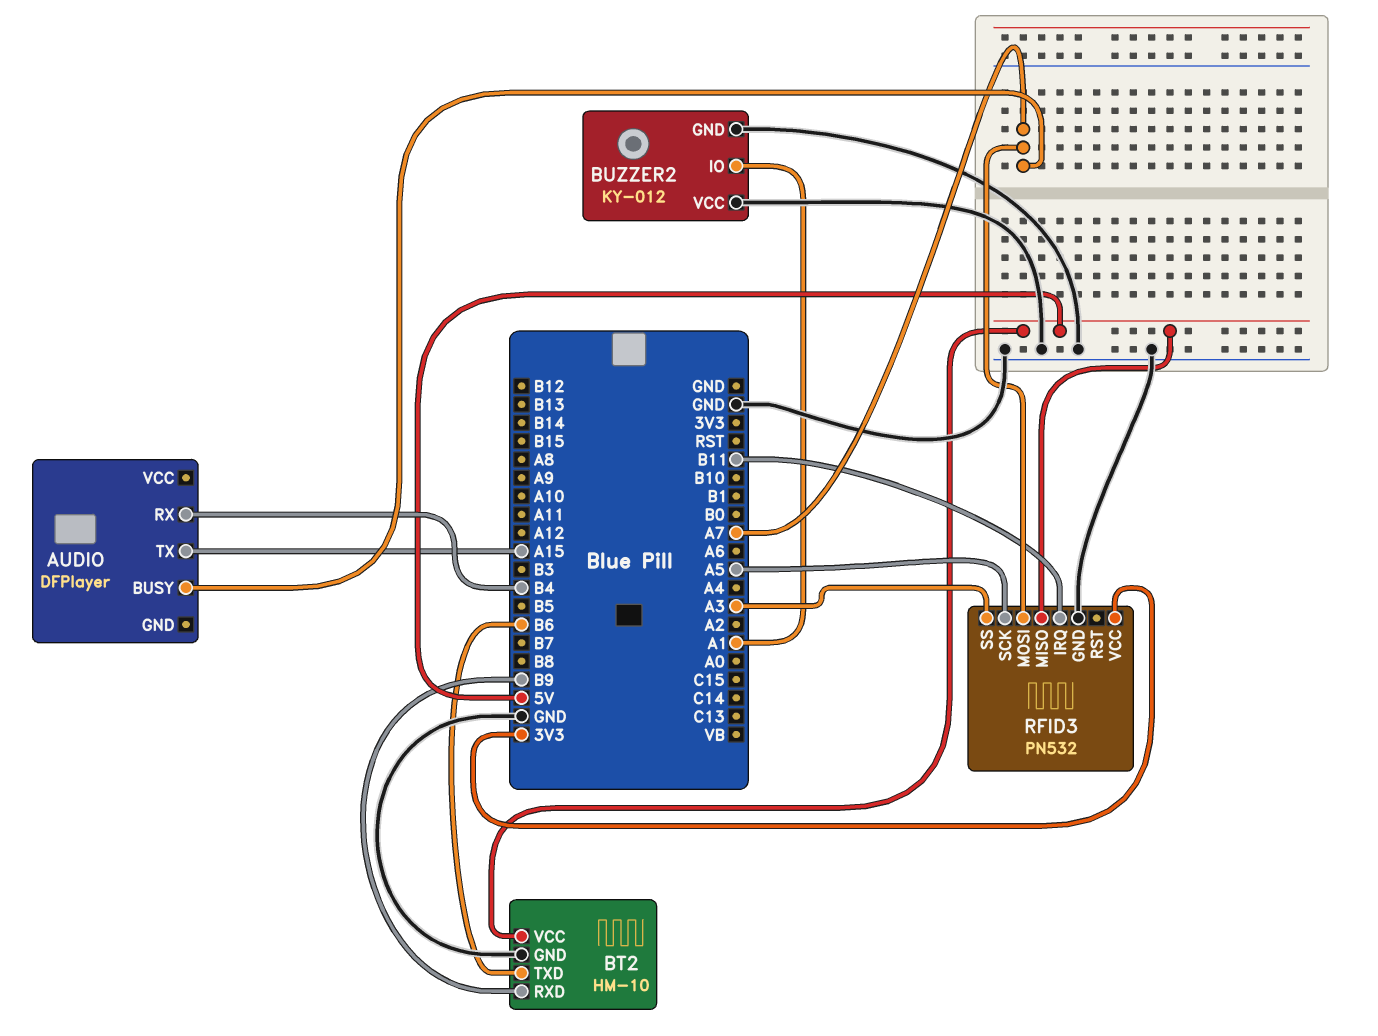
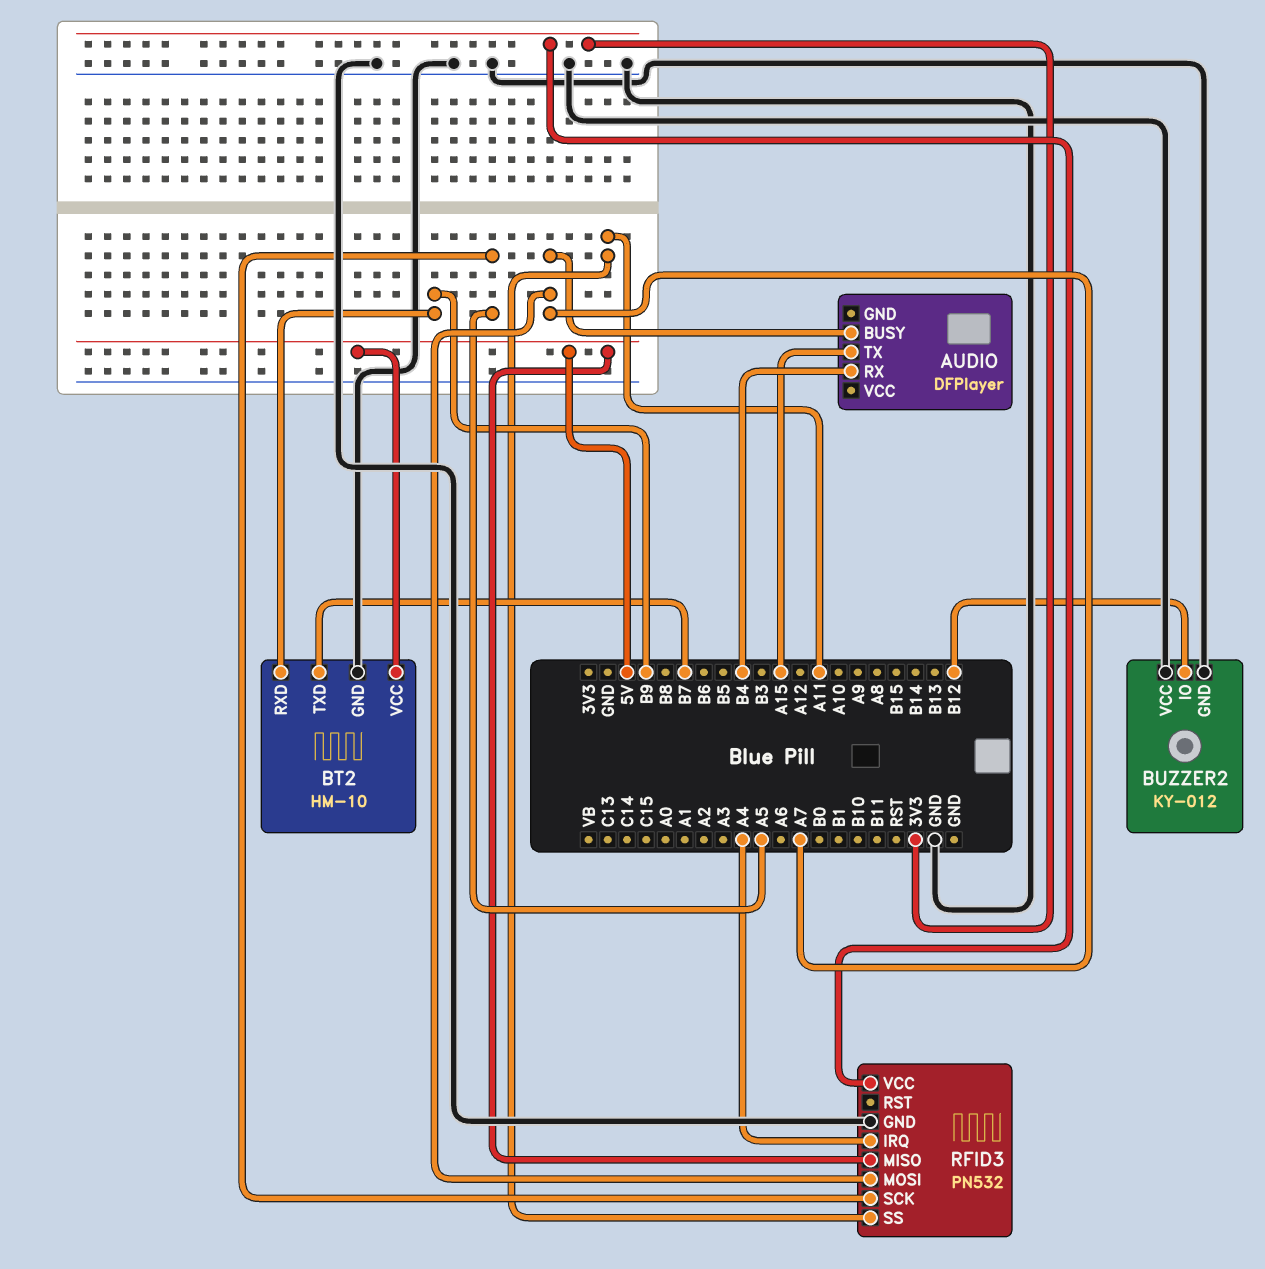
BT2 pin TXD: B6 -> B7
BUZZER2 pin IO: A1 -> B12
RFID3 pin IRQ: B11 -> A4
RFID3 pin SS: A3 -> A11

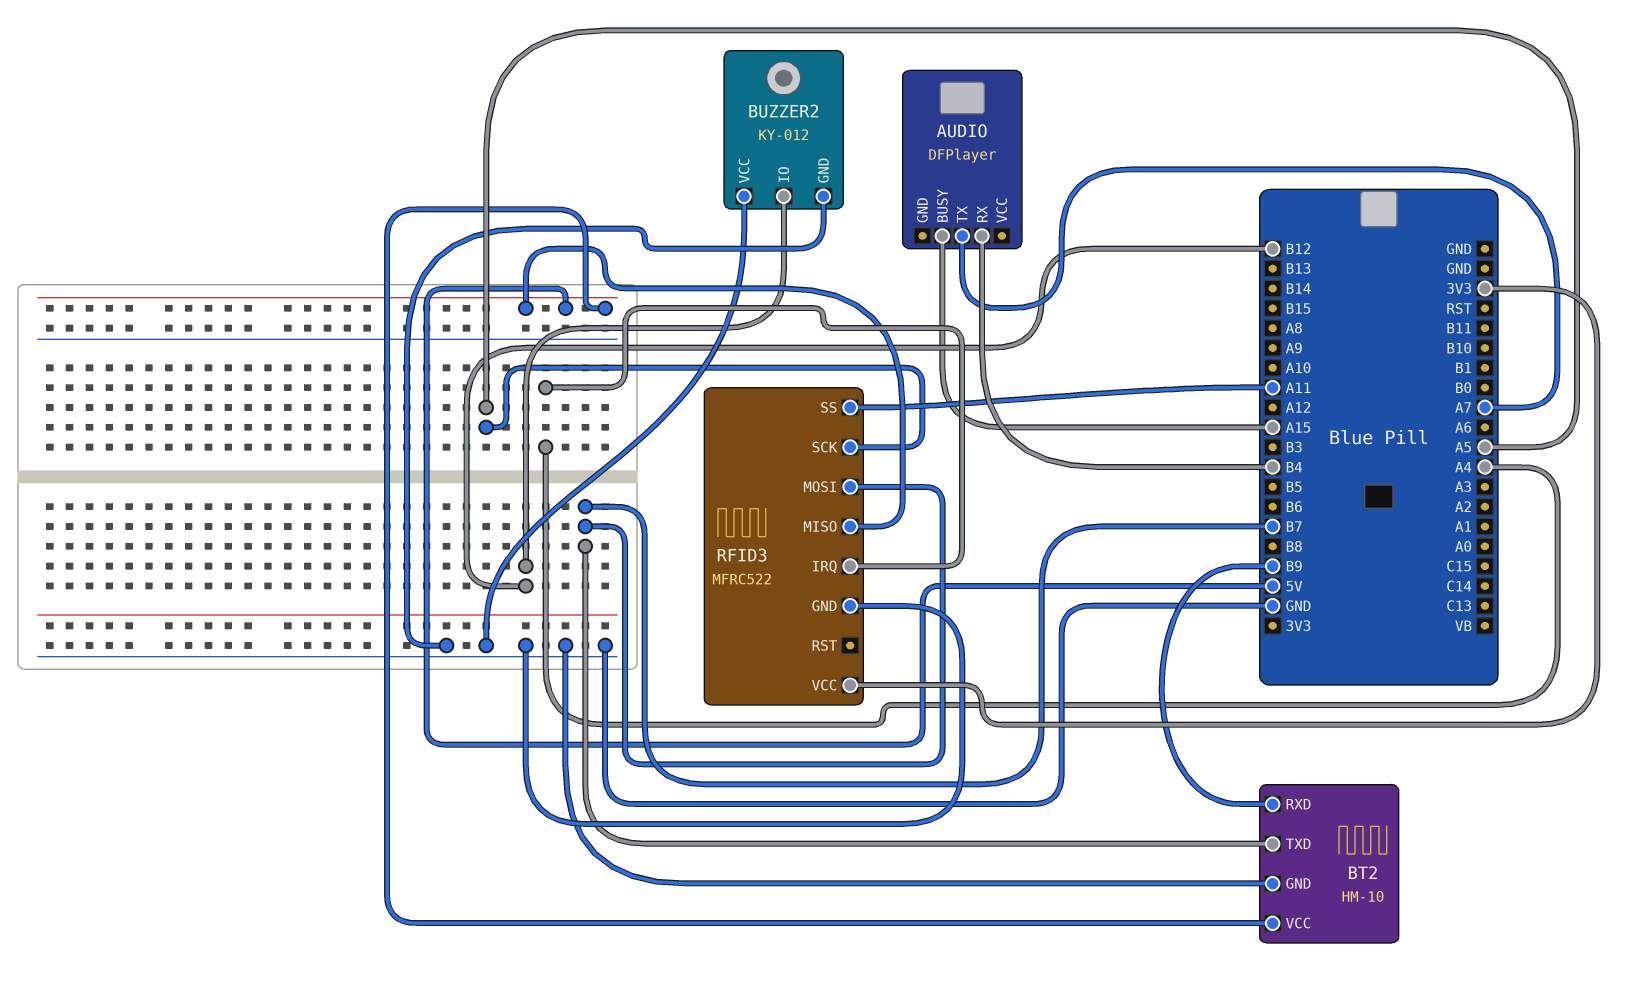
AUDIO pin BUSY: A7 -> A15
AUDIO pin TX: A15 -> A7
RFID3: PN532 -> MFRC522
RFID3 pin MOSI: A7 -> B7

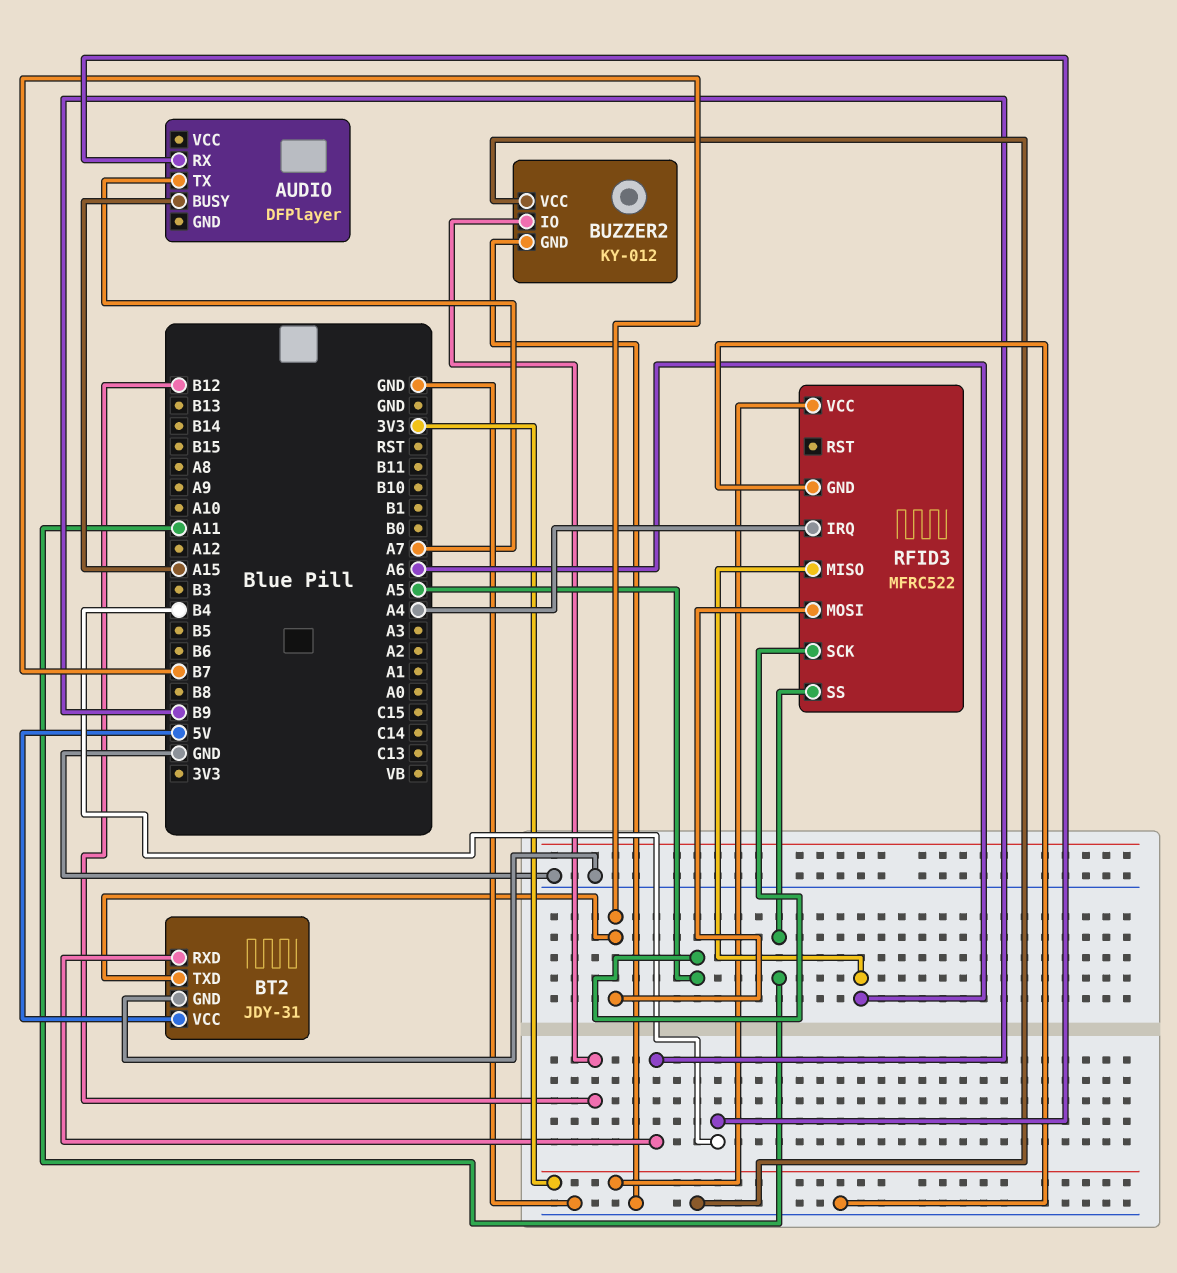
BT2: HM-10 -> JDY-31
RFID3 pin MISO: 5V -> A6

